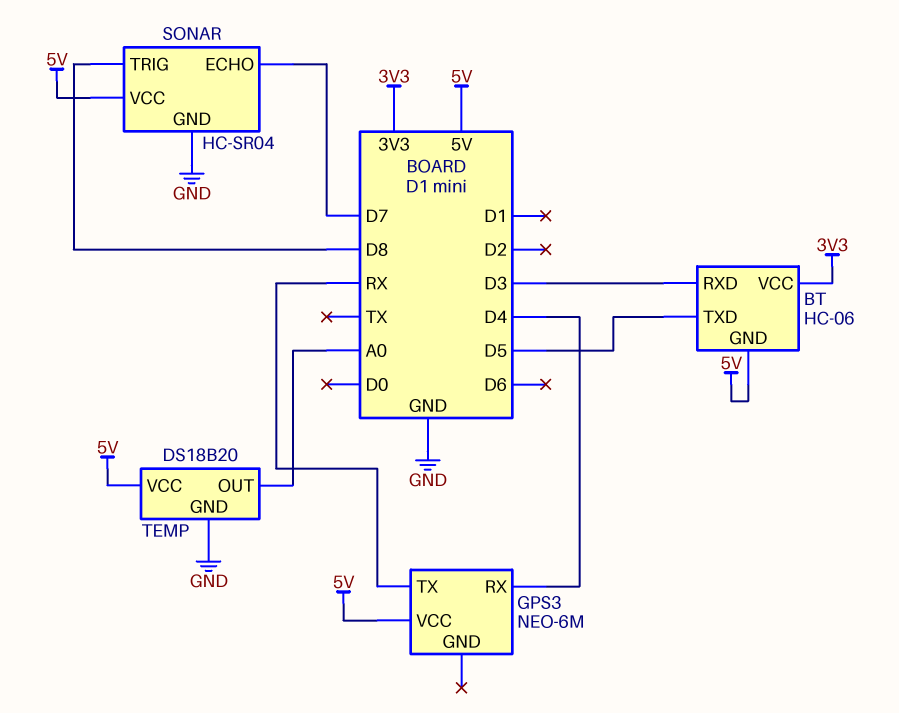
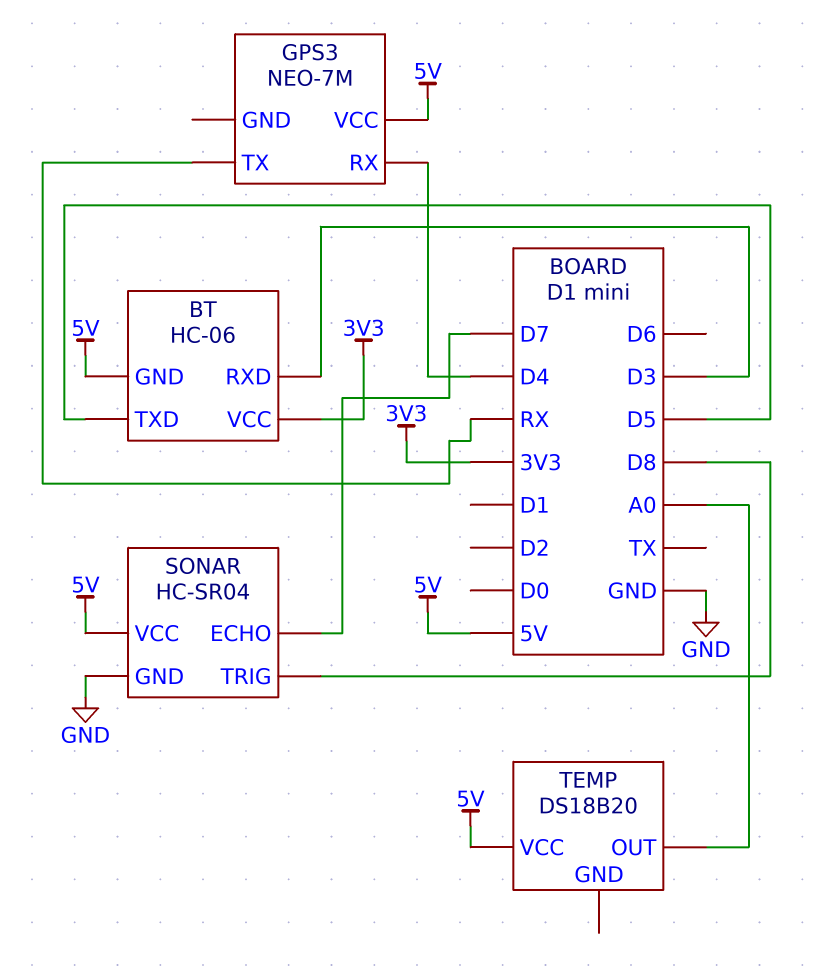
GPS3: NEO-6M -> NEO-7M
TEMP pin GND: GND -> none

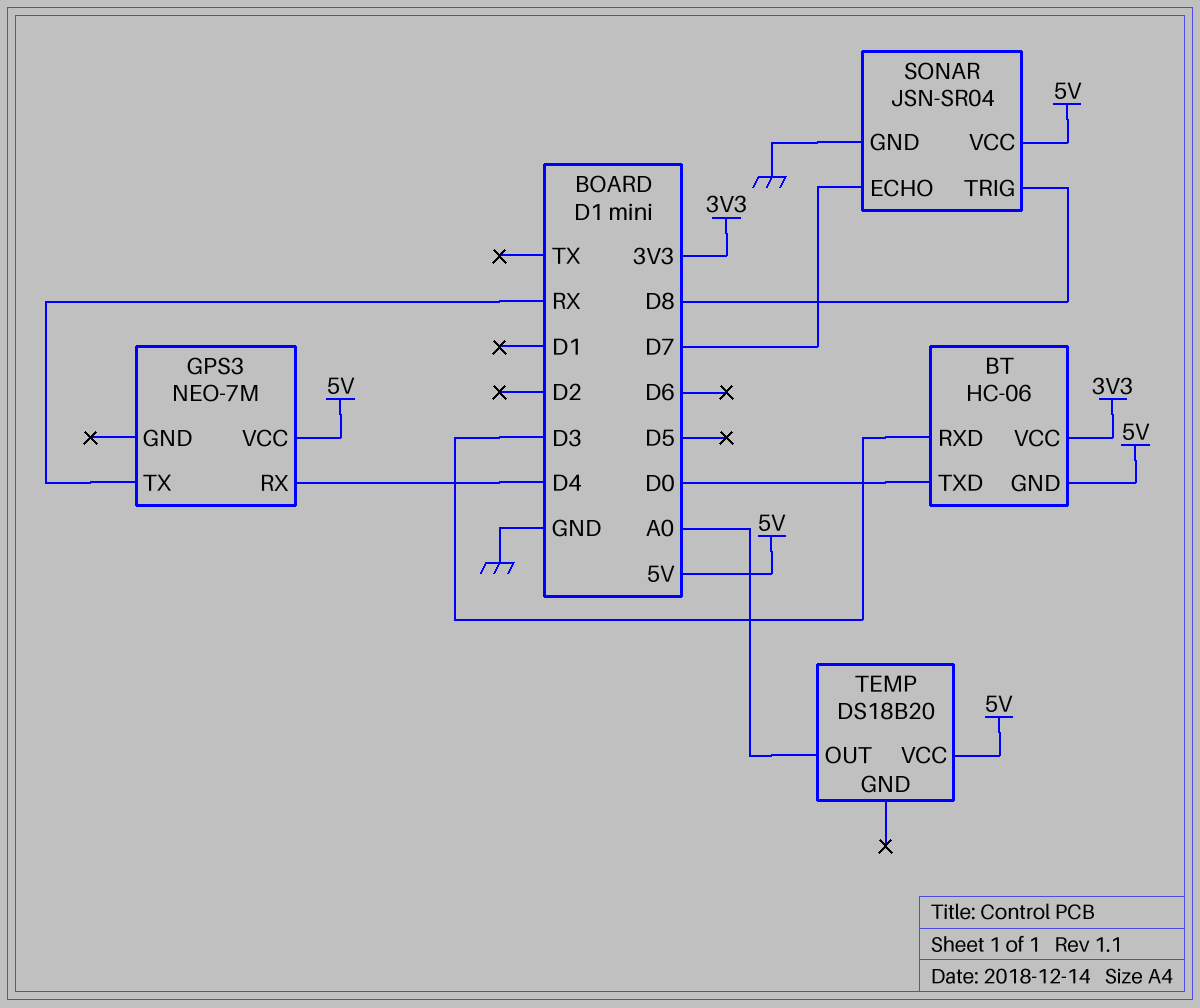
BT pin TXD: D5 -> D0
SONAR: HC-SR04 -> JSN-SR04

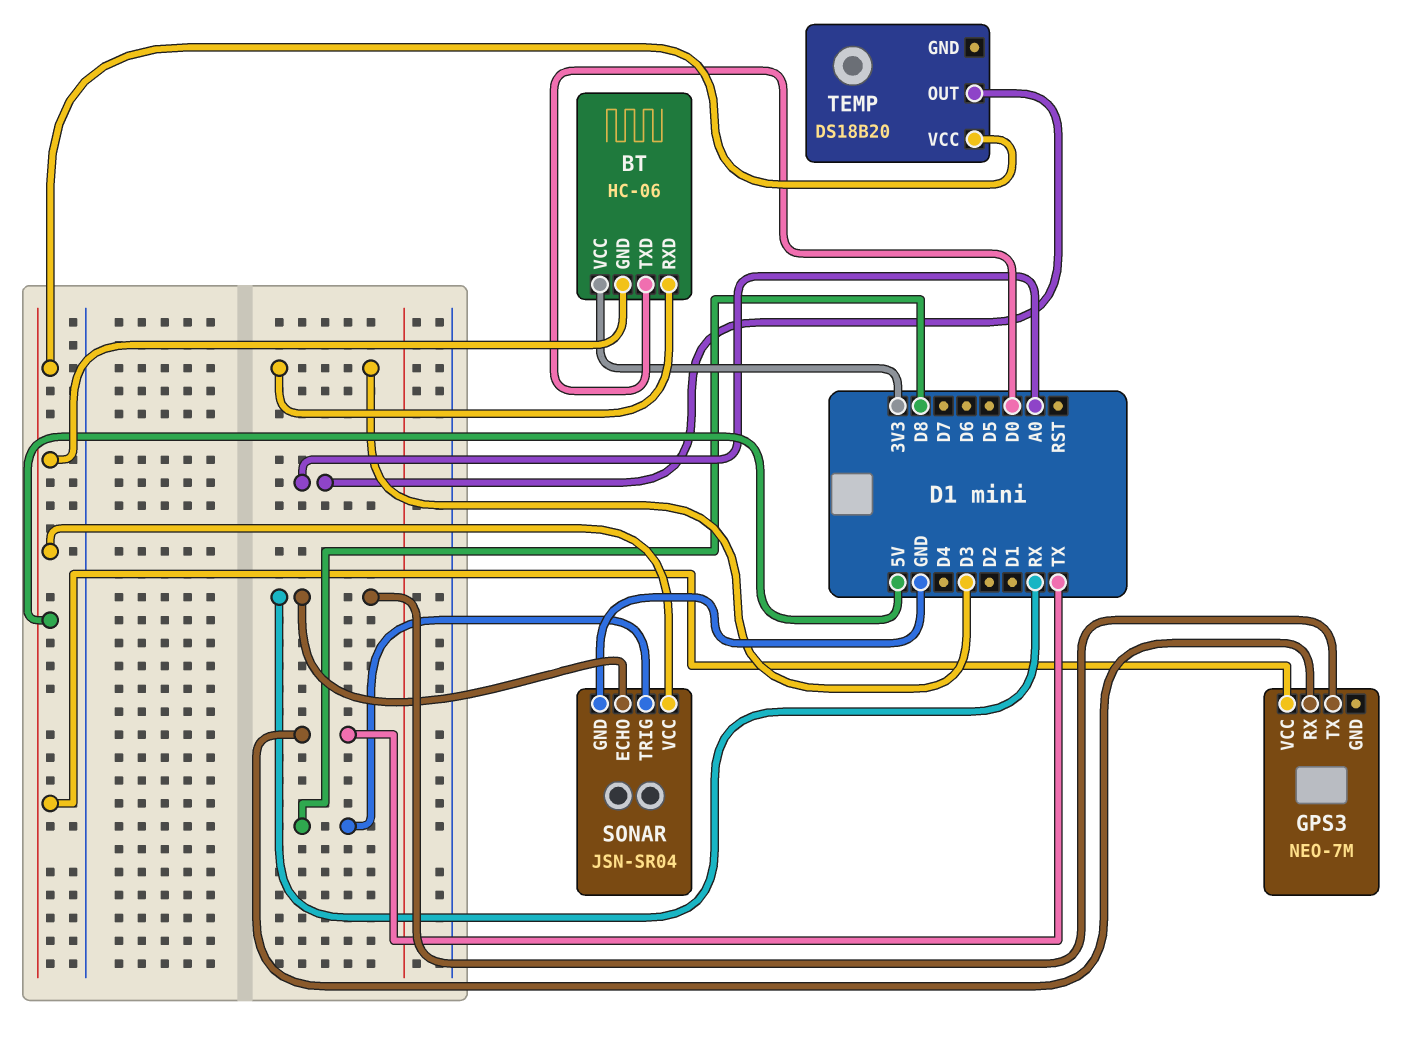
GPS3 pin RX: D4 -> TX
SONAR pin ECHO: D7 -> RX

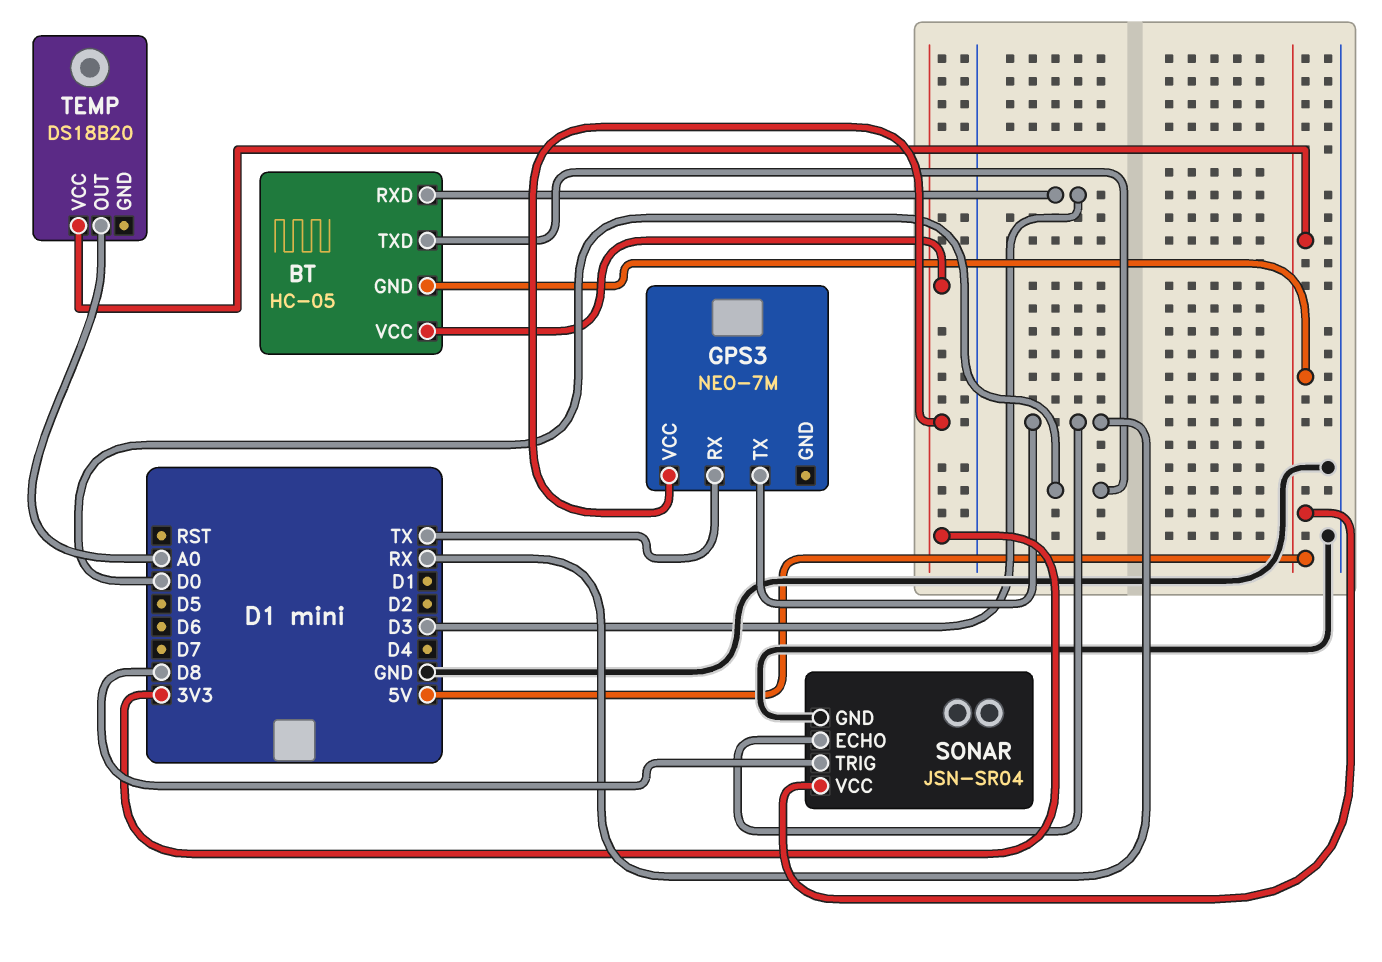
BT: HC-06 -> HC-05
GPS3 pin VCC: 5V -> 3V3

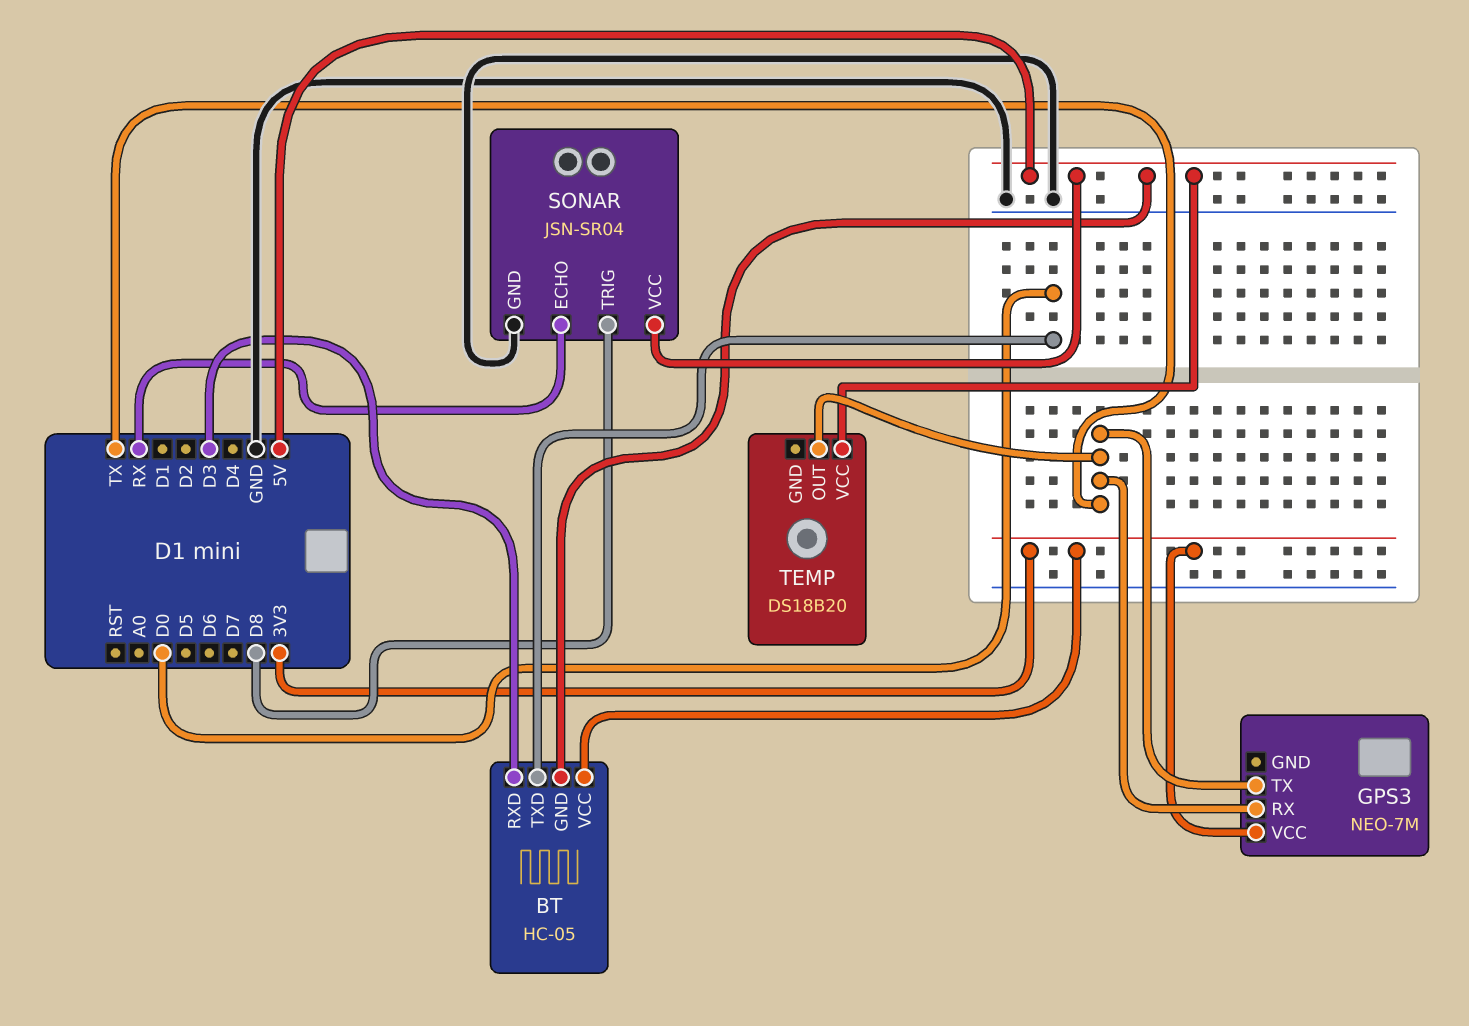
GPS3 pin TX: RX -> TX
TEMP pin OUT: A0 -> TX

